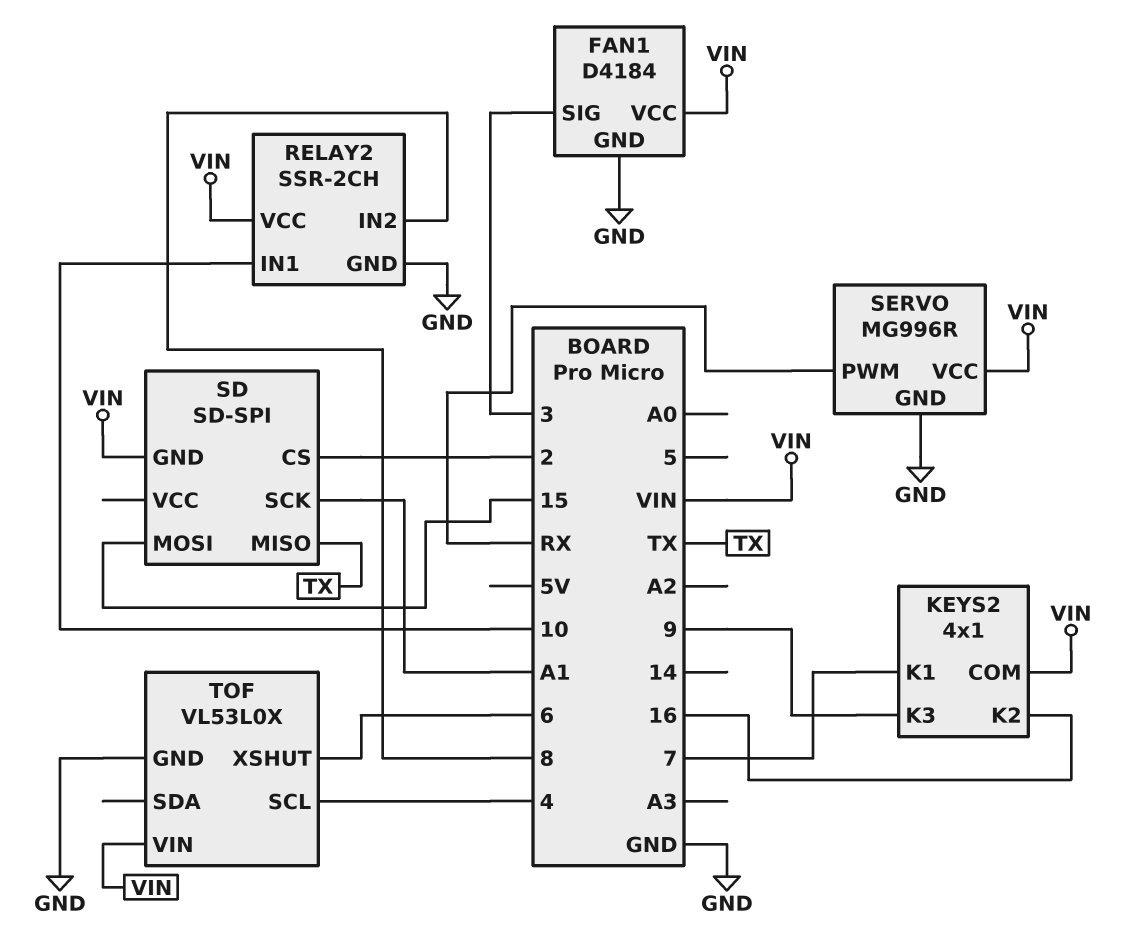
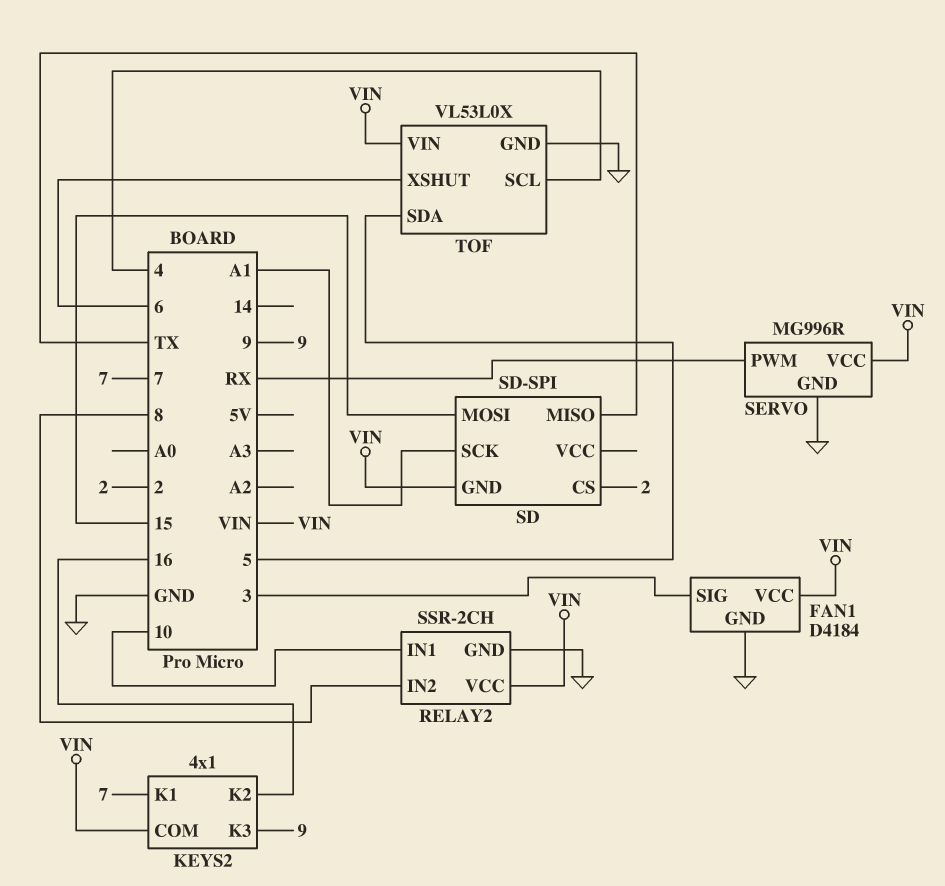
TOF pin SDA: none -> 5

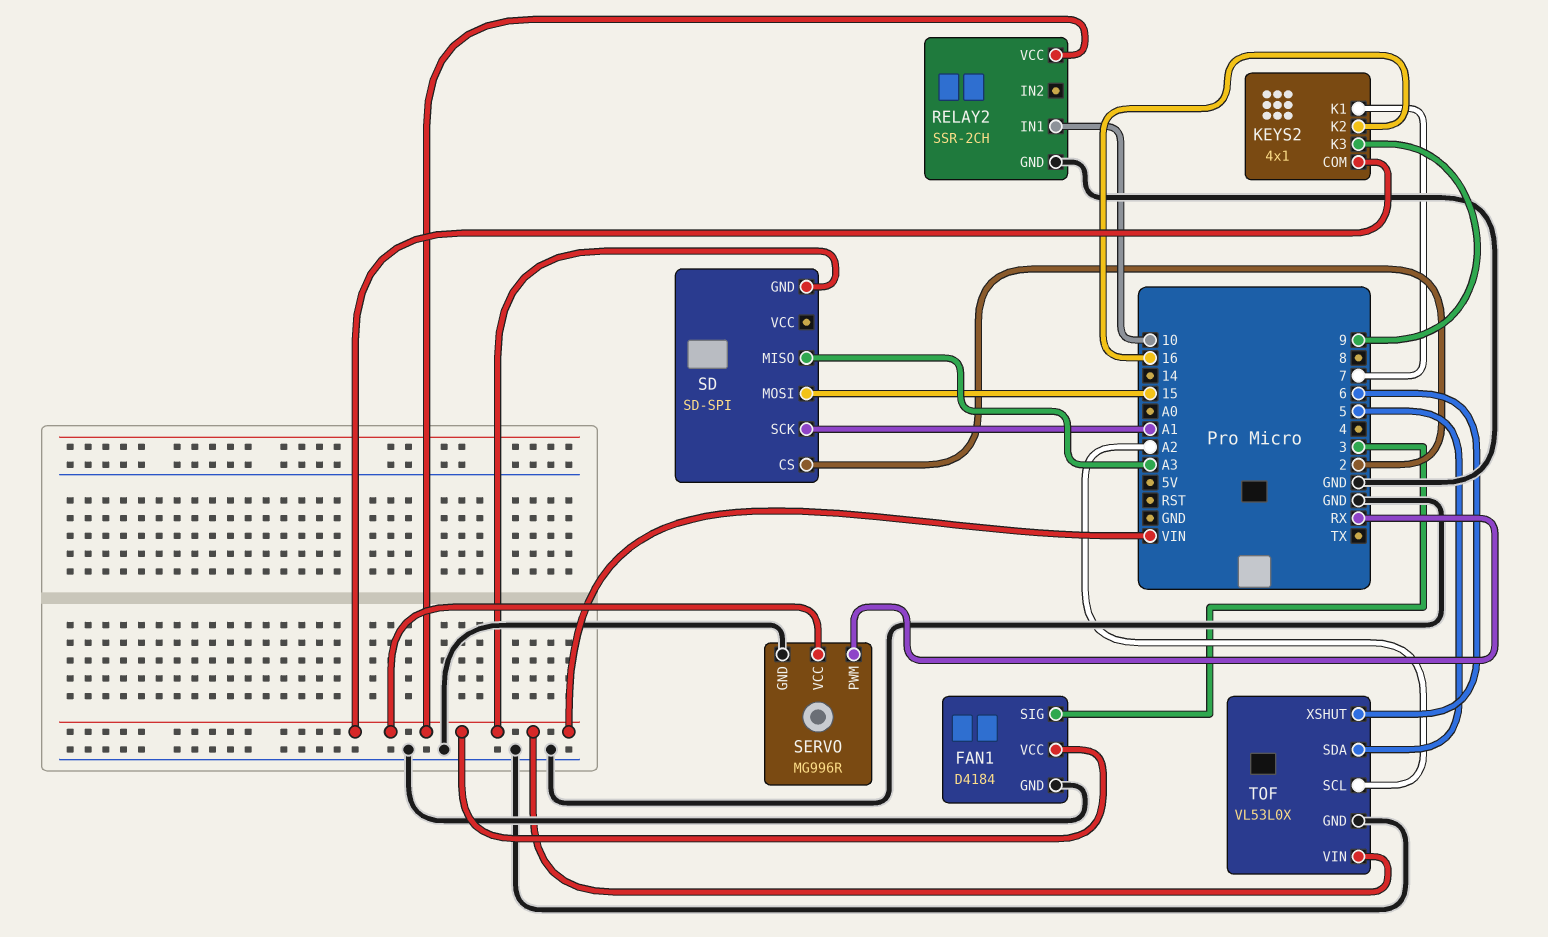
RELAY2 pin IN2: 8 -> none
SD pin MISO: TX -> A3
TOF pin SCL: 4 -> A2

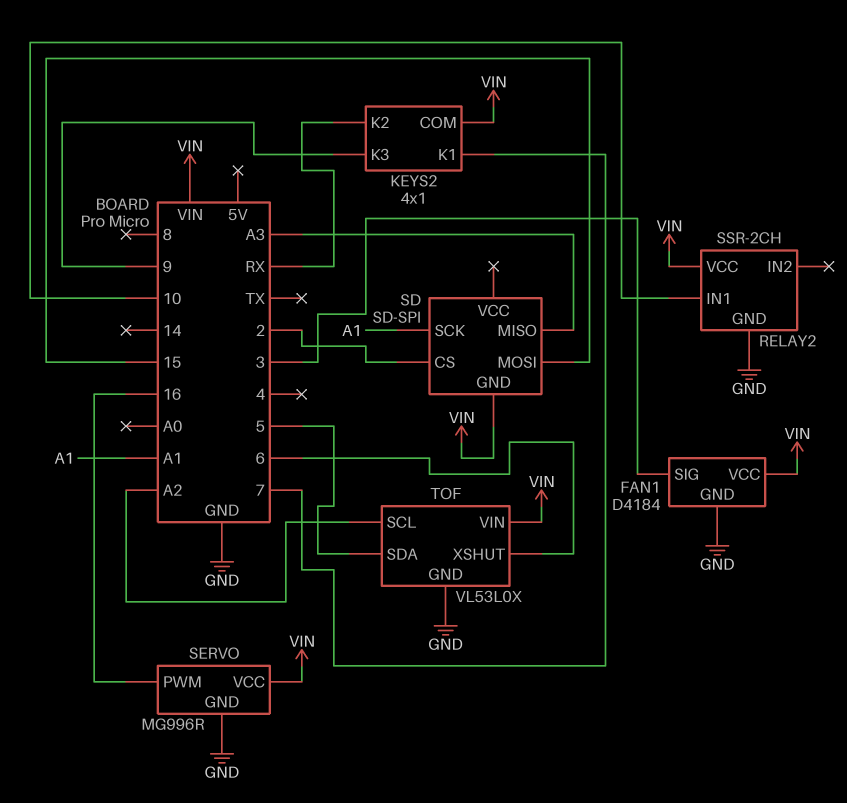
KEYS2 pin K2: 16 -> RX
SERVO pin PWM: RX -> 16

